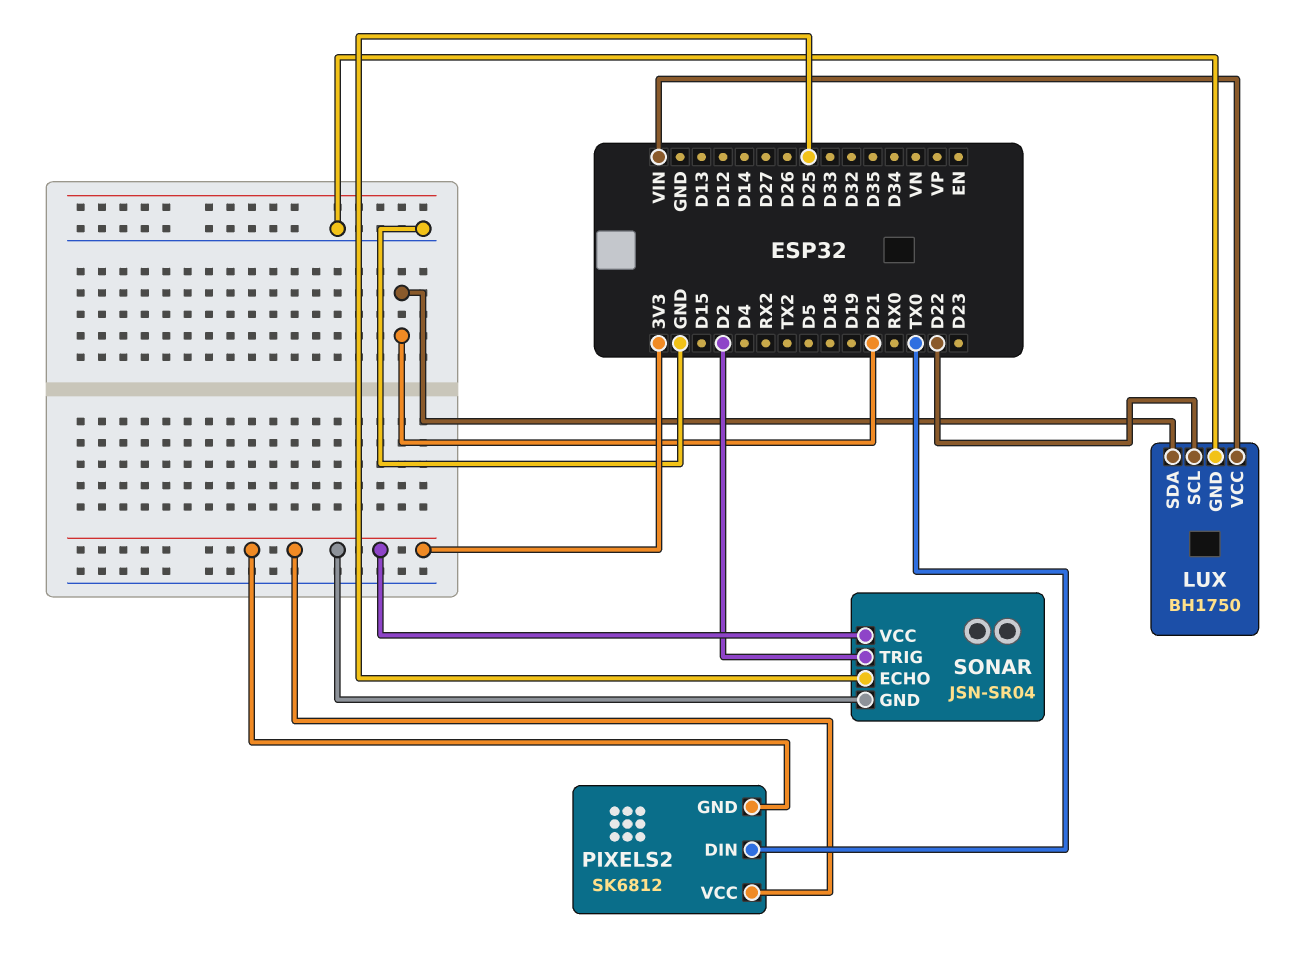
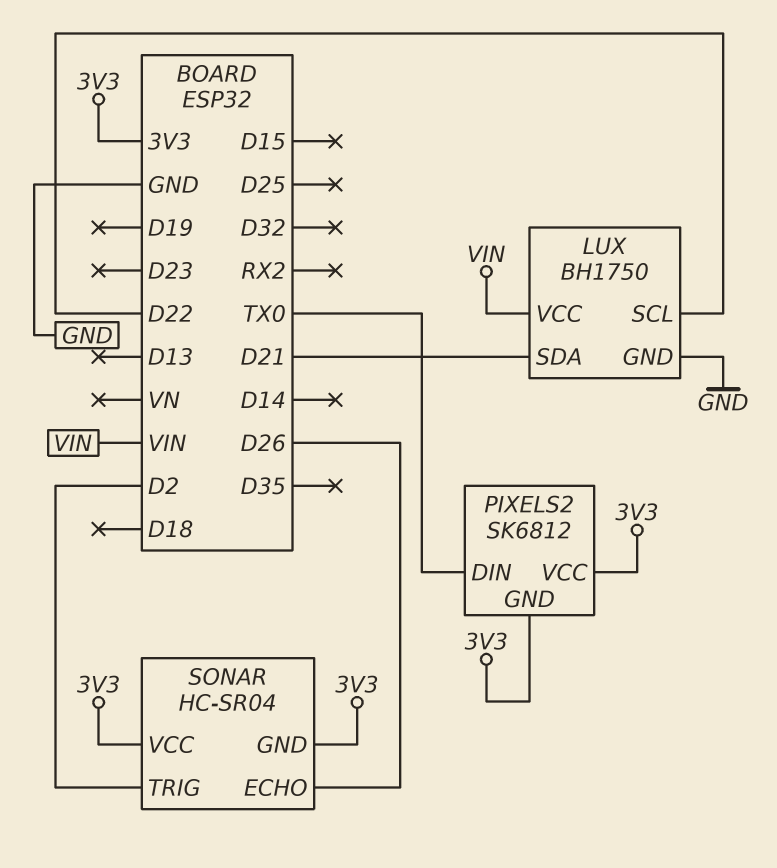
SONAR: JSN-SR04 -> HC-SR04
SONAR pin ECHO: D25 -> D26

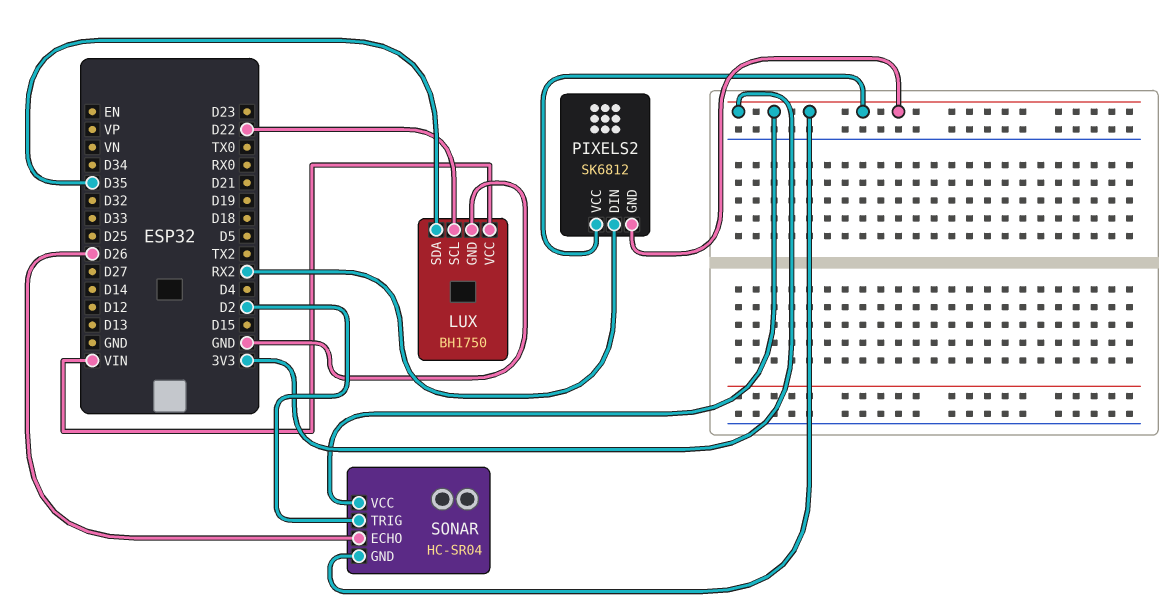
LUX pin SDA: D21 -> D35
PIXELS2 pin DIN: TX0 -> RX2

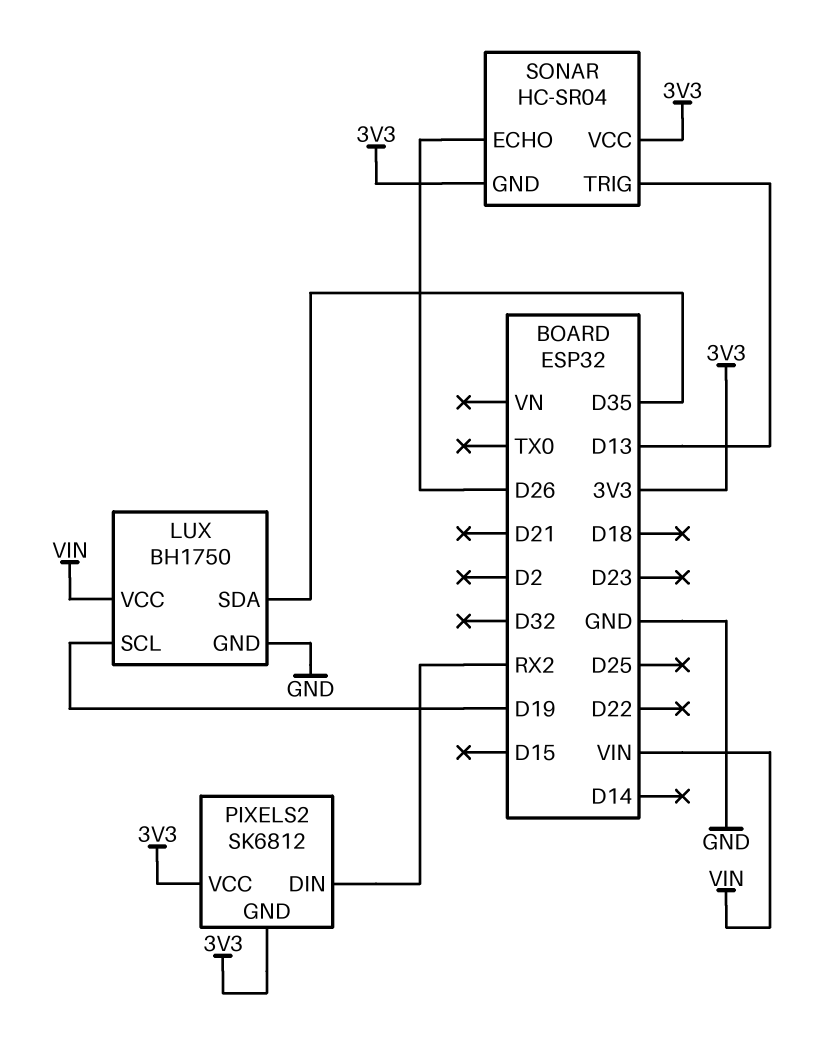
LUX pin SCL: D22 -> D19
SONAR pin TRIG: D2 -> D13

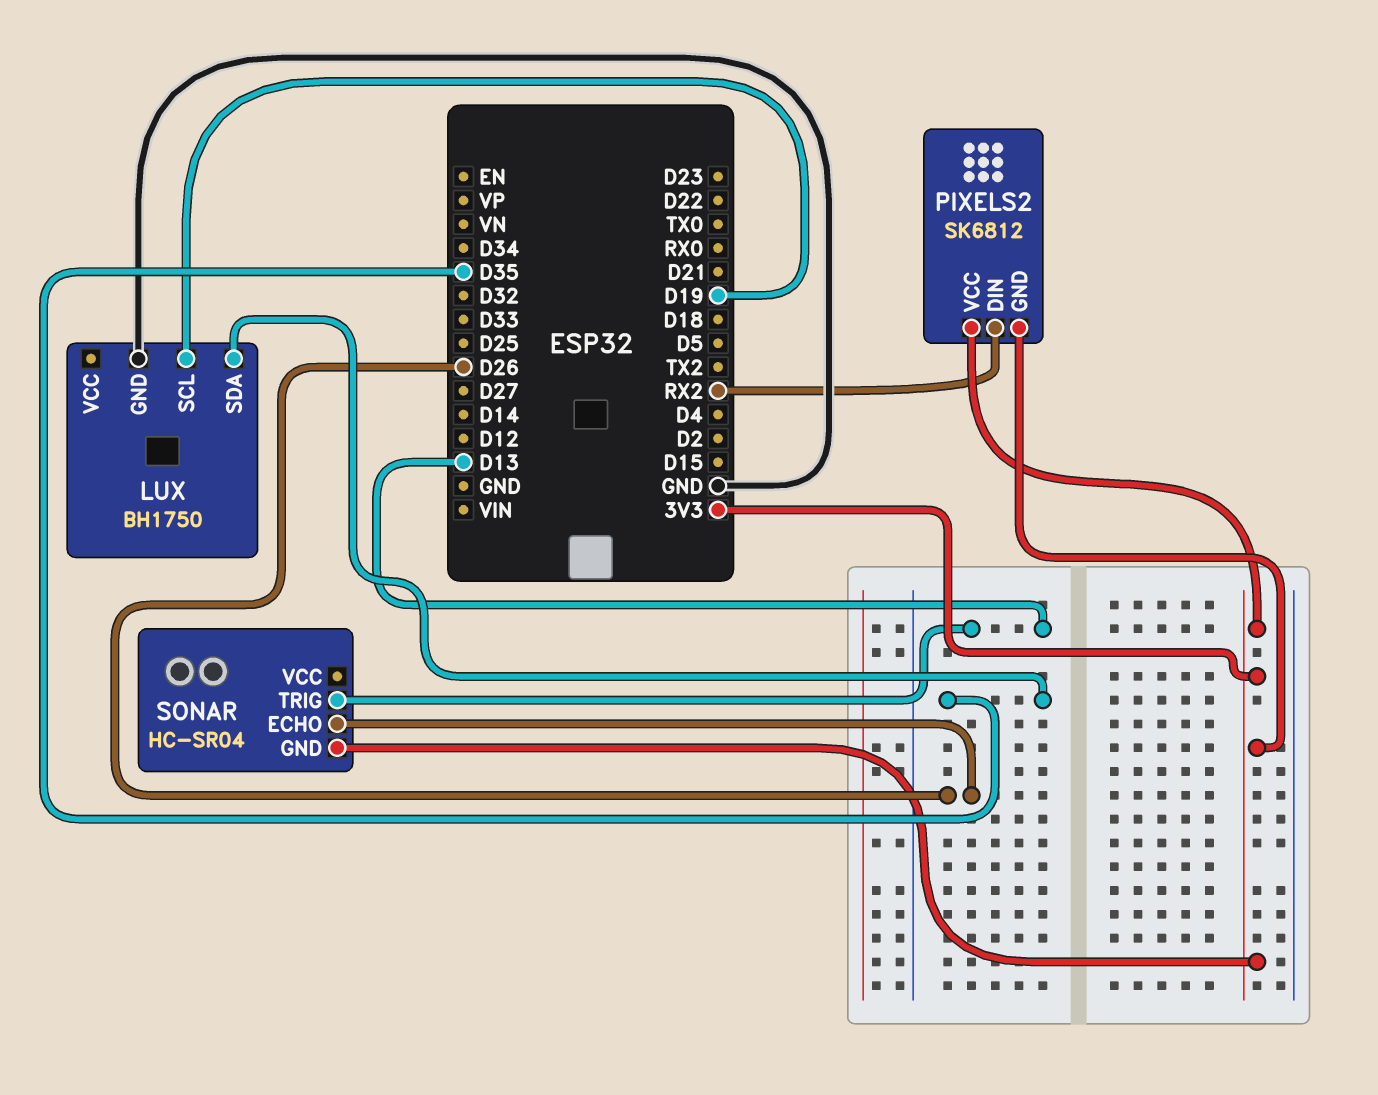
LUX pin VCC: VIN -> none
SONAR pin VCC: 3V3 -> none

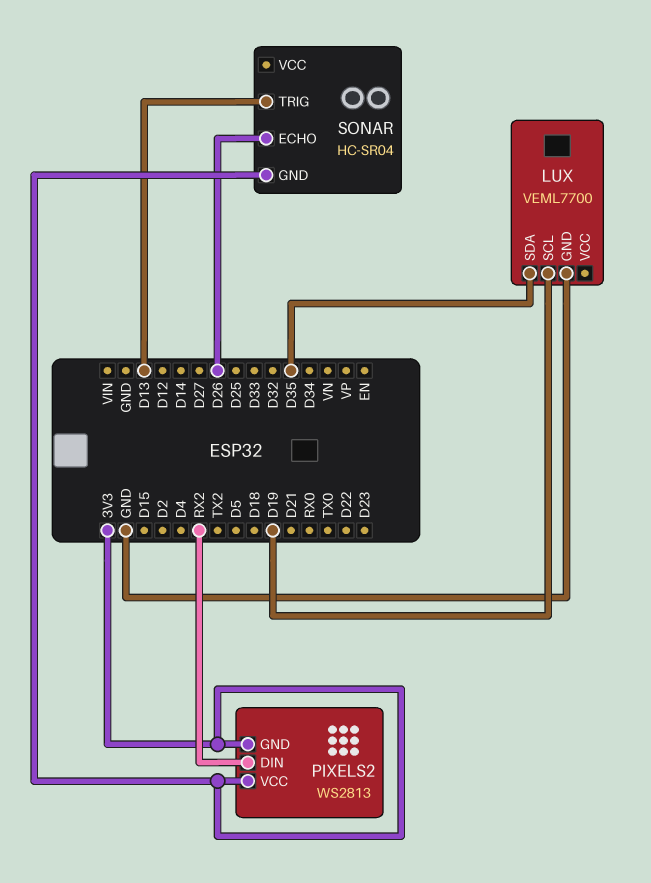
LUX: BH1750 -> VEML7700
PIXELS2: SK6812 -> WS2813

